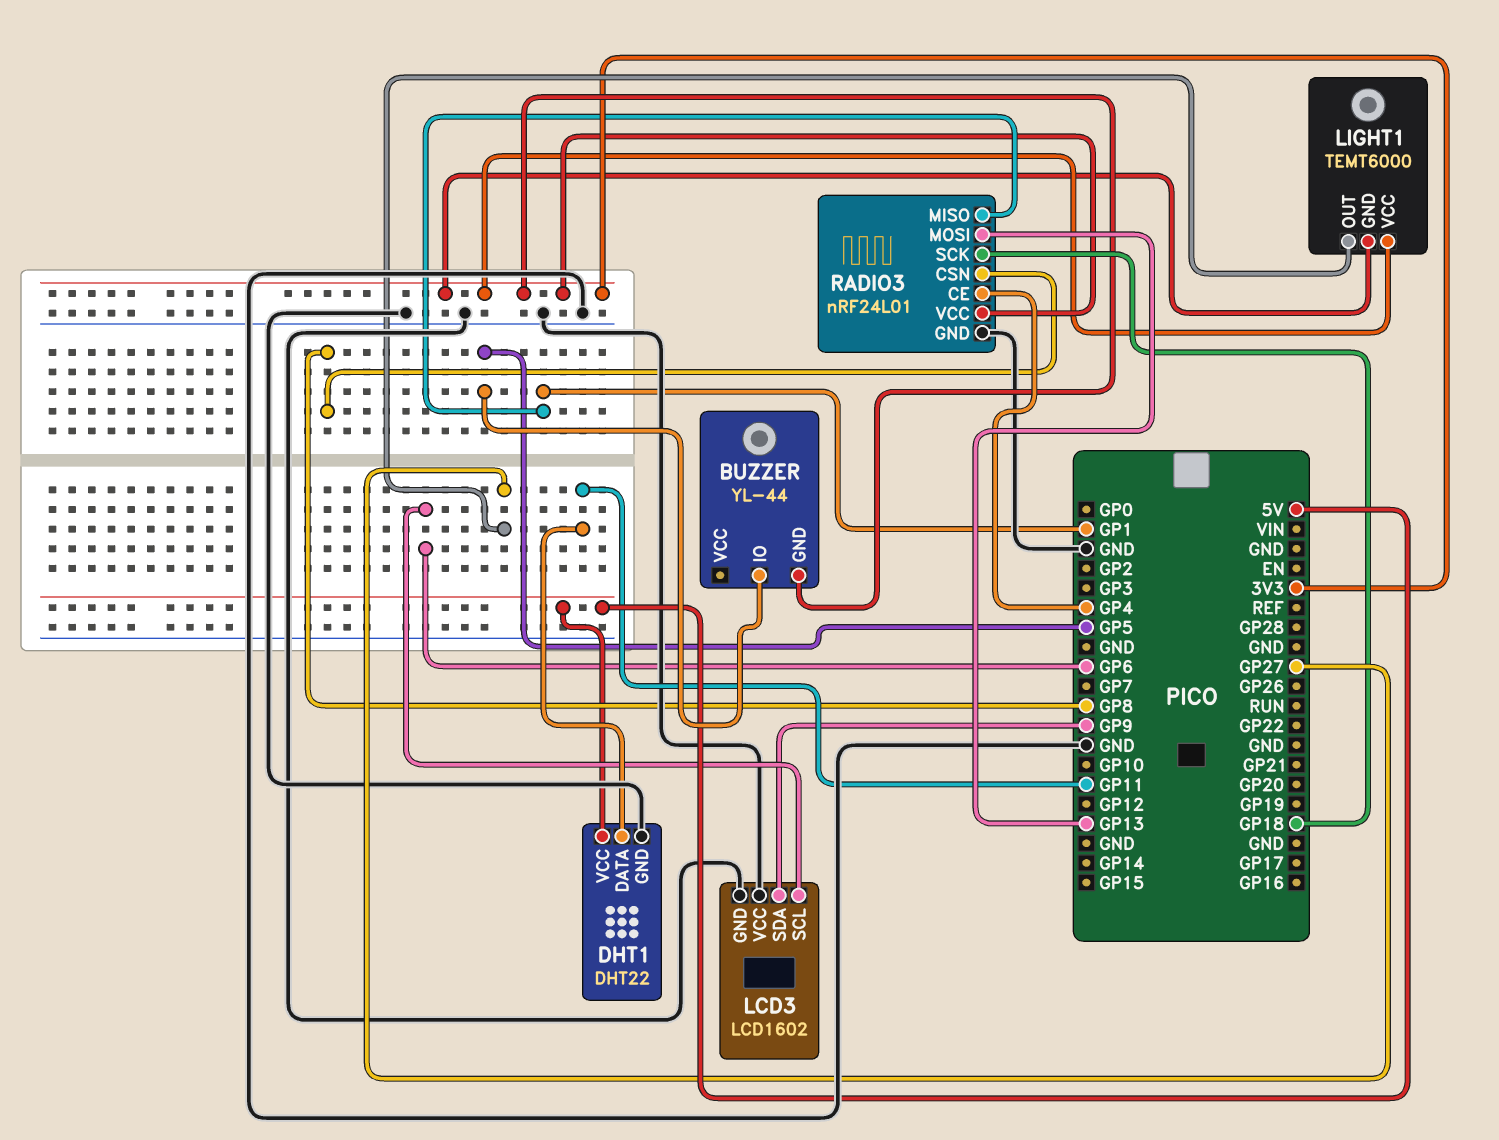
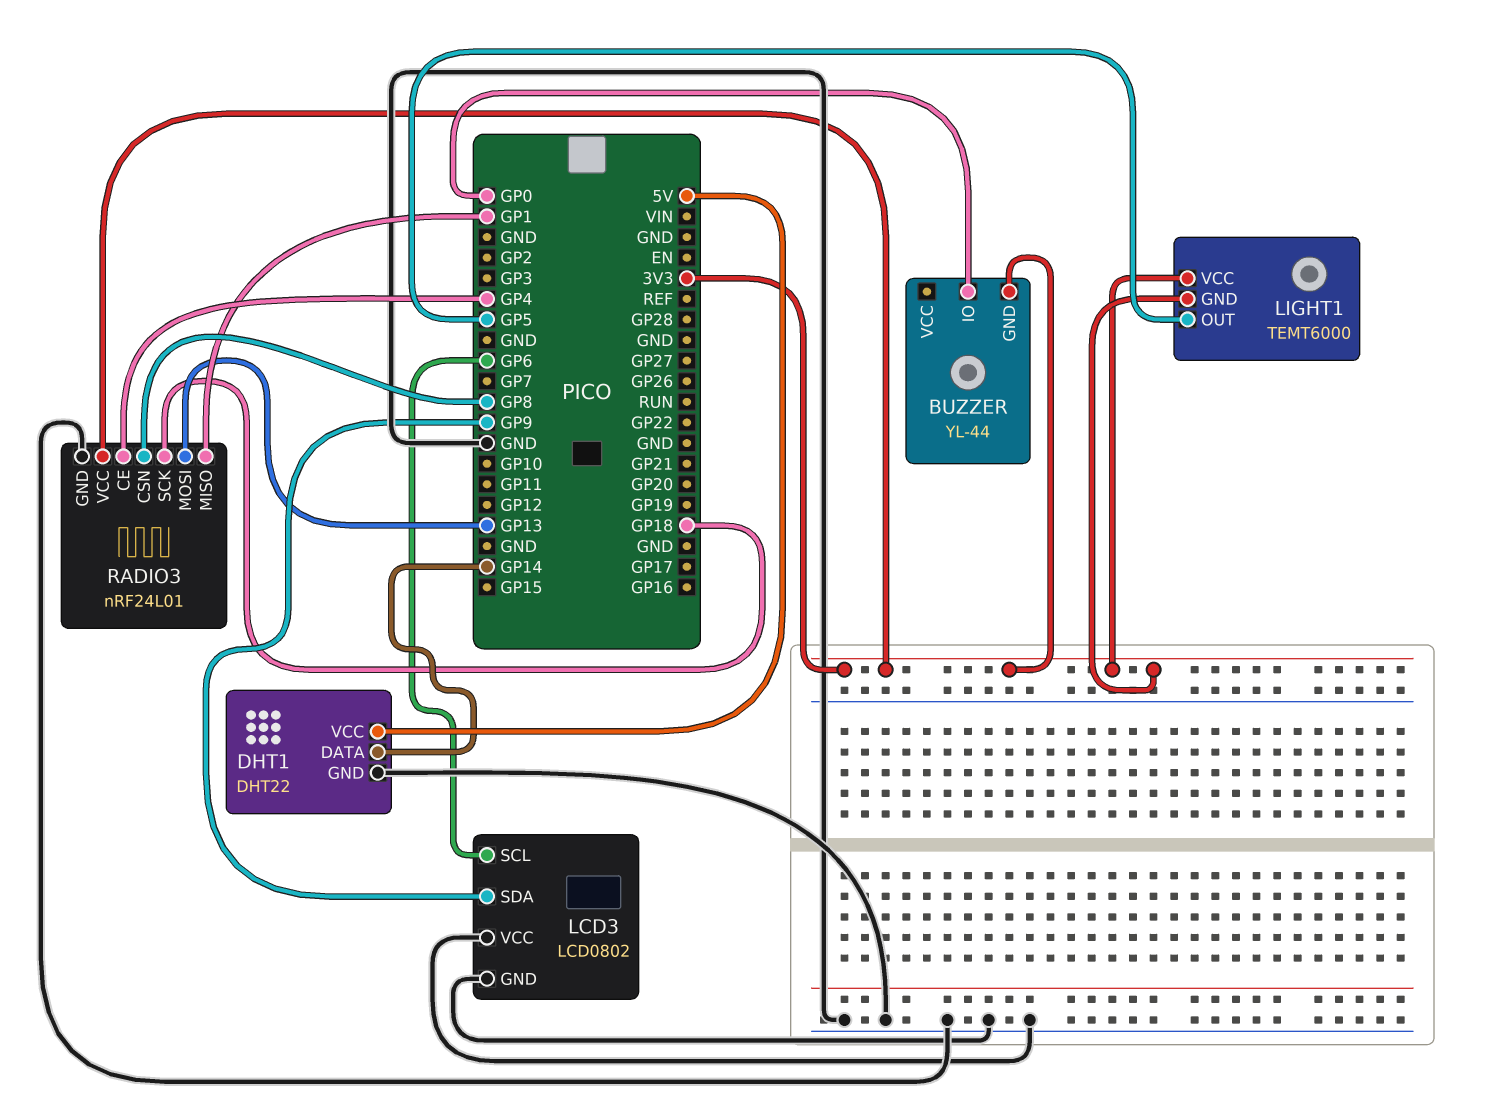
BUZZER pin IO: GP5 -> GP0
DHT1 pin DATA: GP11 -> GP14
LCD3: LCD1602 -> LCD0802
LIGHT1 pin OUT: GP27 -> GP5

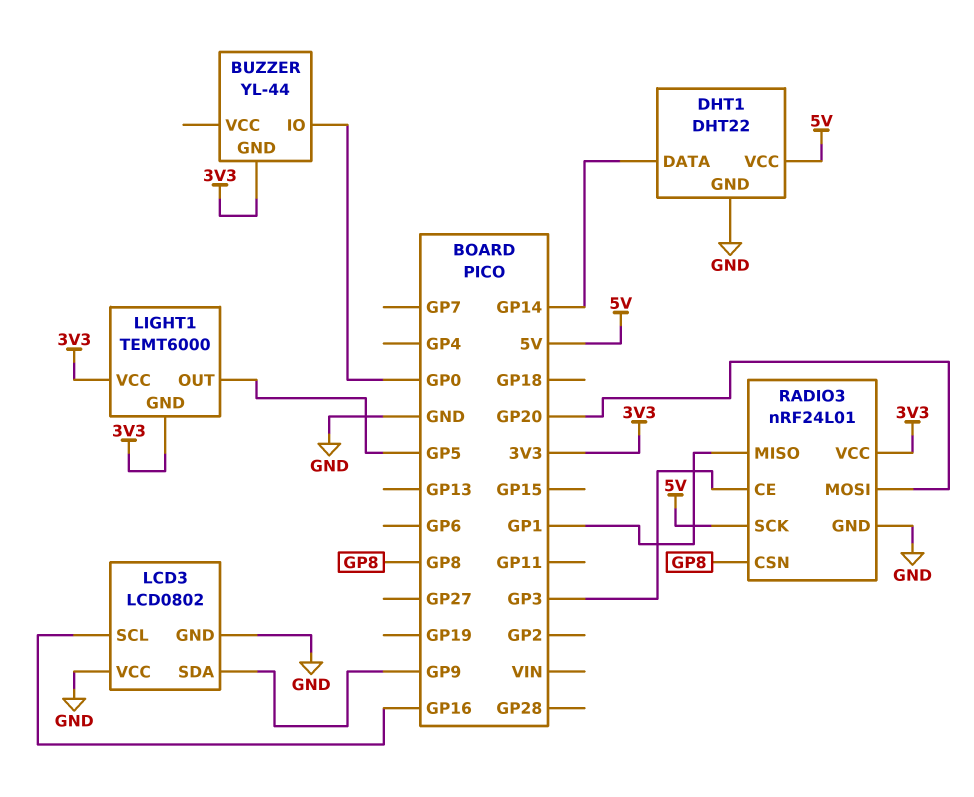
LCD3 pin SCL: GP6 -> GP16
RADIO3 pin CE: GP4 -> GP3
RADIO3 pin MOSI: GP13 -> GP20
RADIO3 pin SCK: GP18 -> 5V

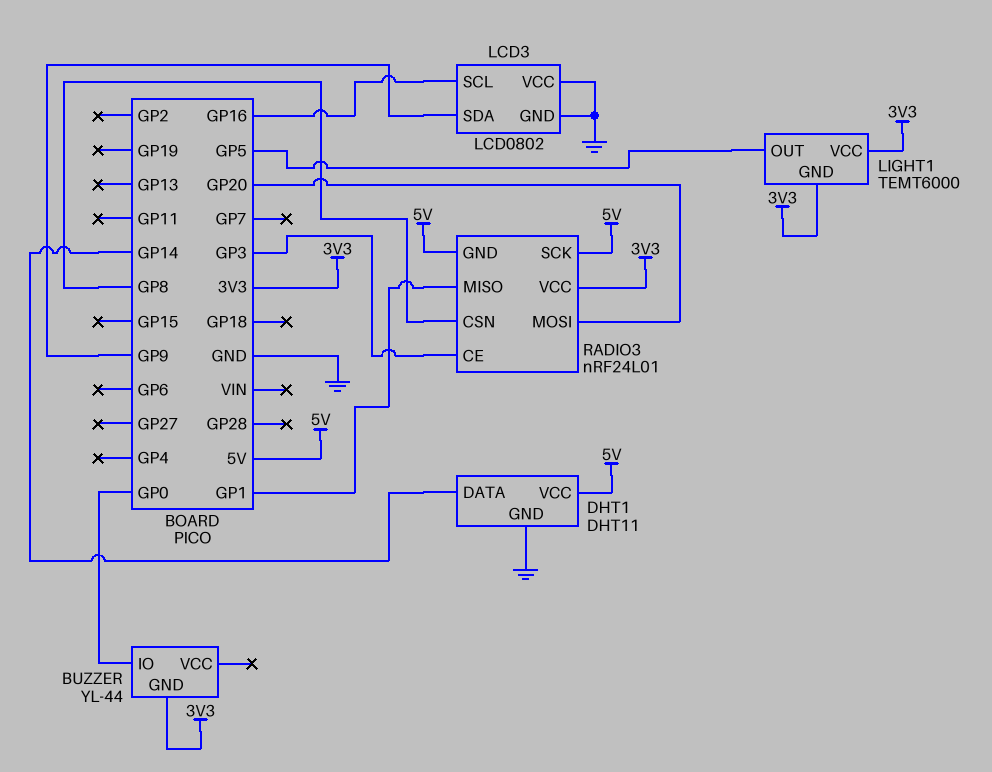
DHT1: DHT22 -> DHT11
RADIO3 pin GND: GND -> 5V

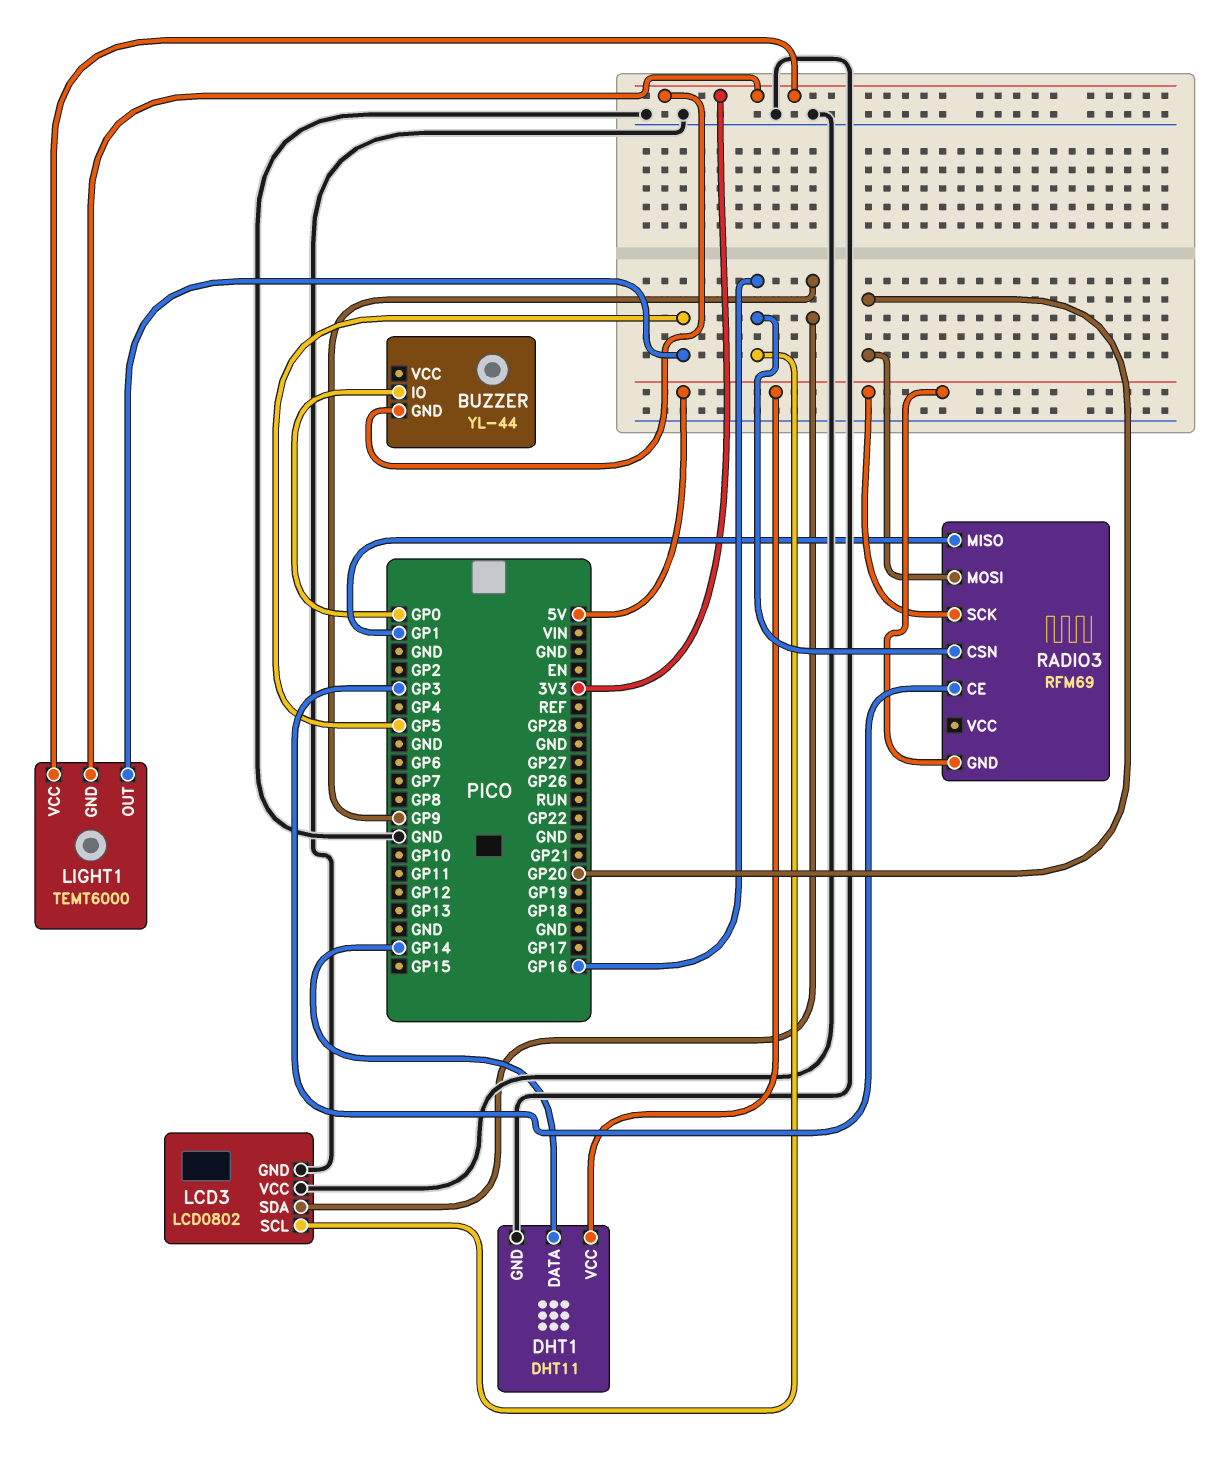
RADIO3: nRF24L01 -> RFM69
RADIO3 pin CSN: GP8 -> GP16
RADIO3 pin VCC: 3V3 -> none

